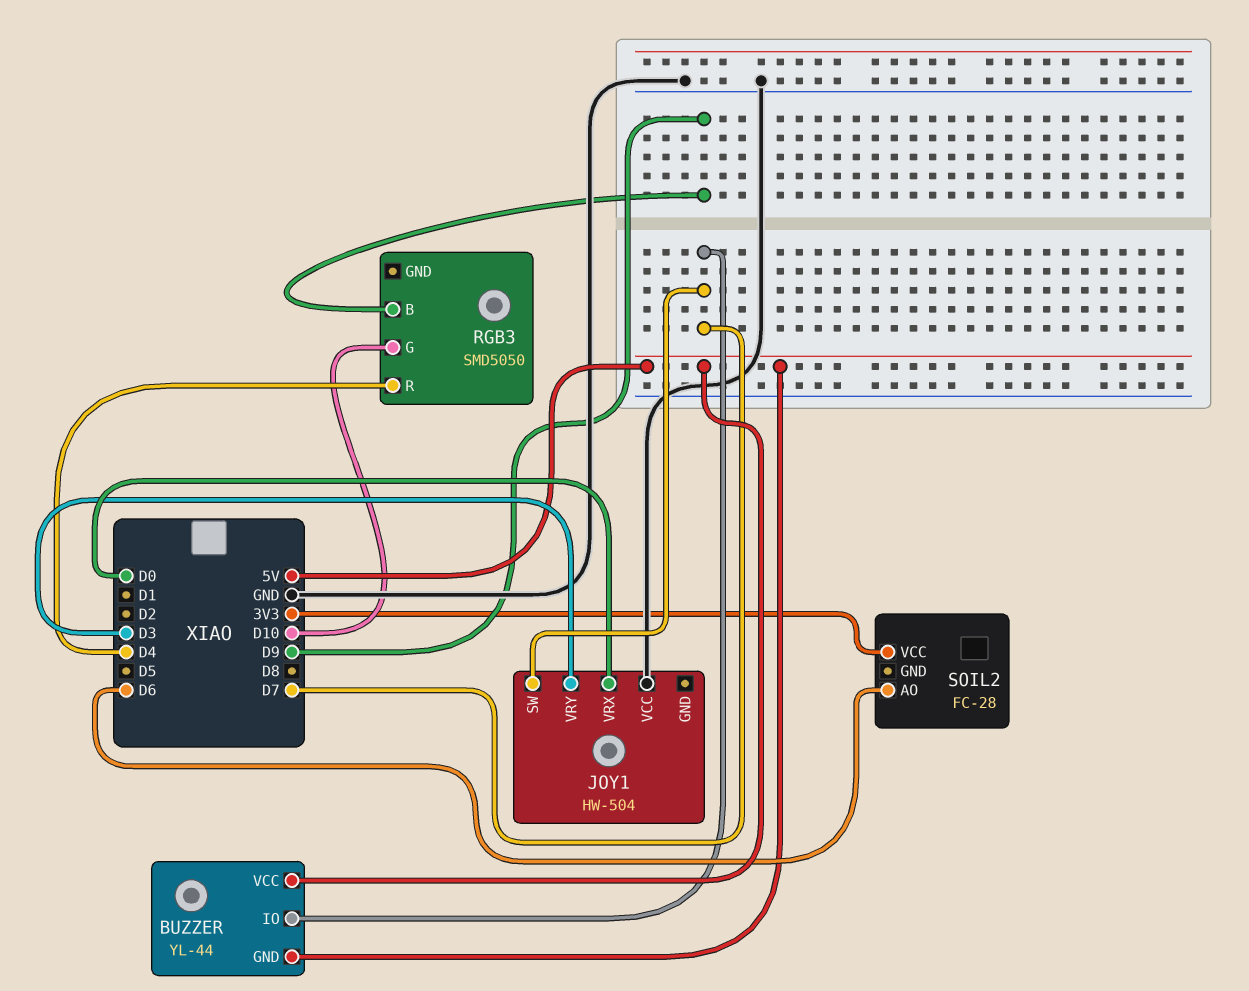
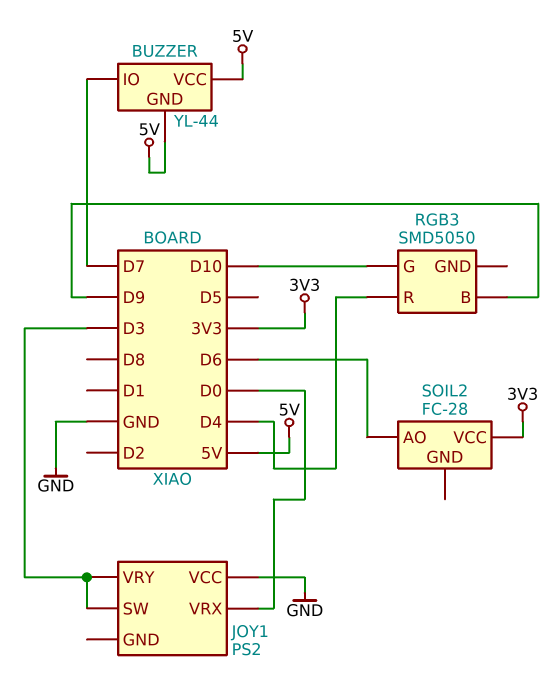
JOY1: HW-504 -> PS2
JOY1 pin SW: D7 -> D3

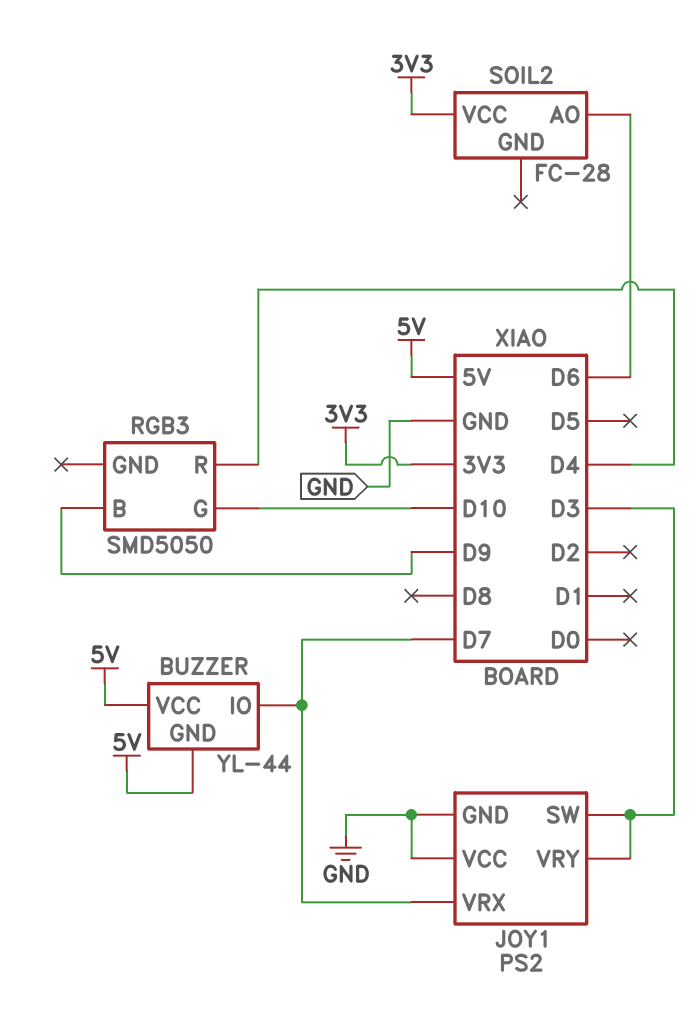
JOY1 pin GND: none -> GND
JOY1 pin VRX: D0 -> D7

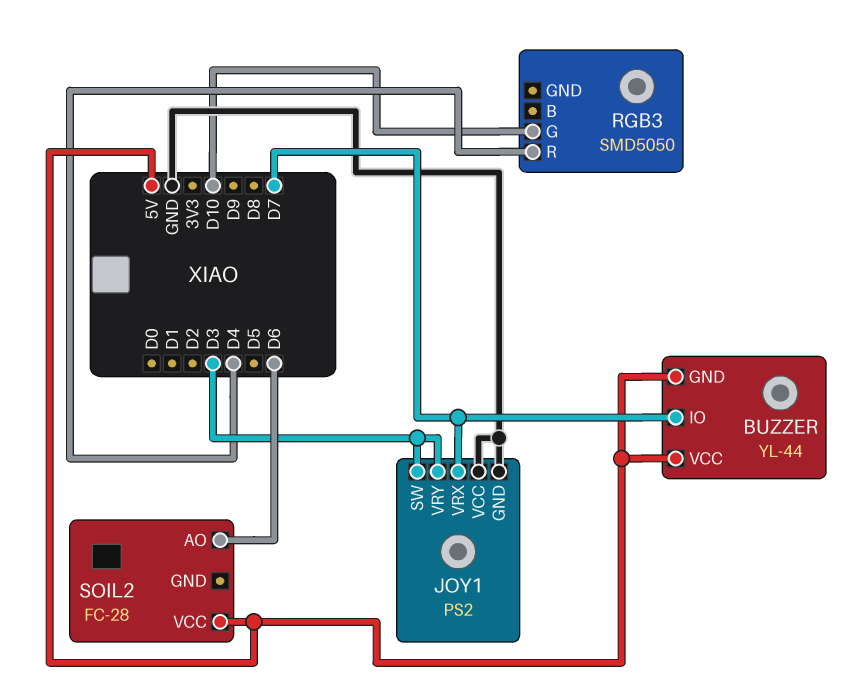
RGB3 pin B: D9 -> none
SOIL2 pin VCC: 3V3 -> 5V

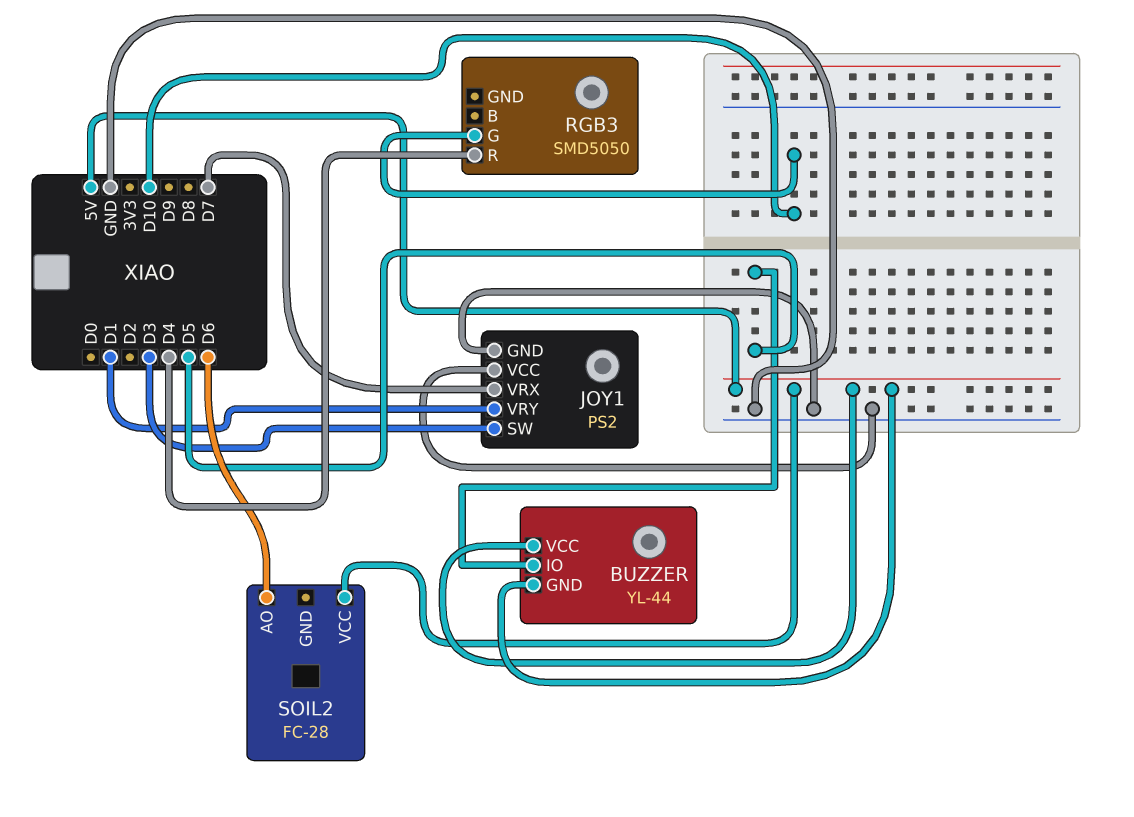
BUZZER pin IO: D7 -> D5
JOY1 pin VRY: D3 -> D1

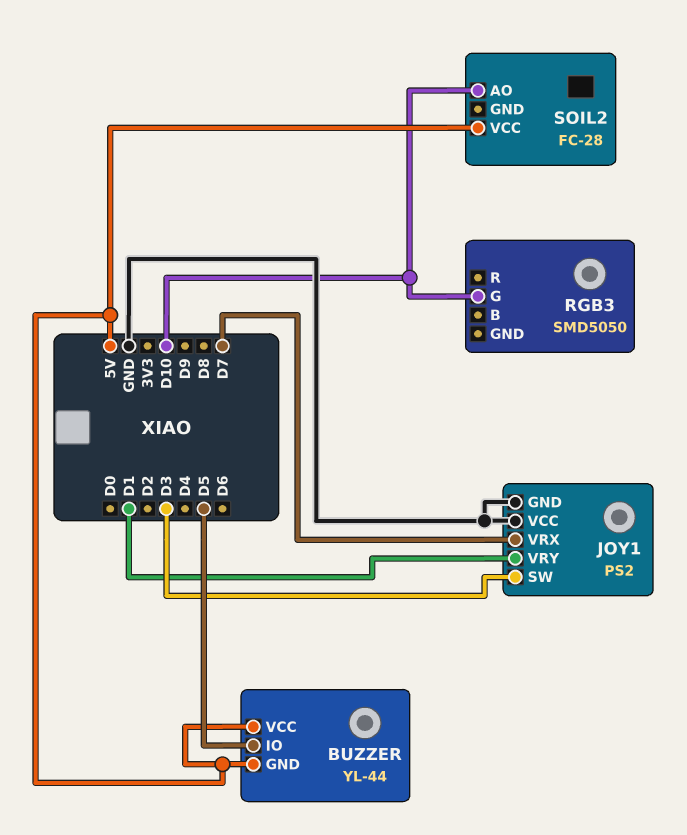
RGB3 pin R: D4 -> none
SOIL2 pin AO: D6 -> D10

